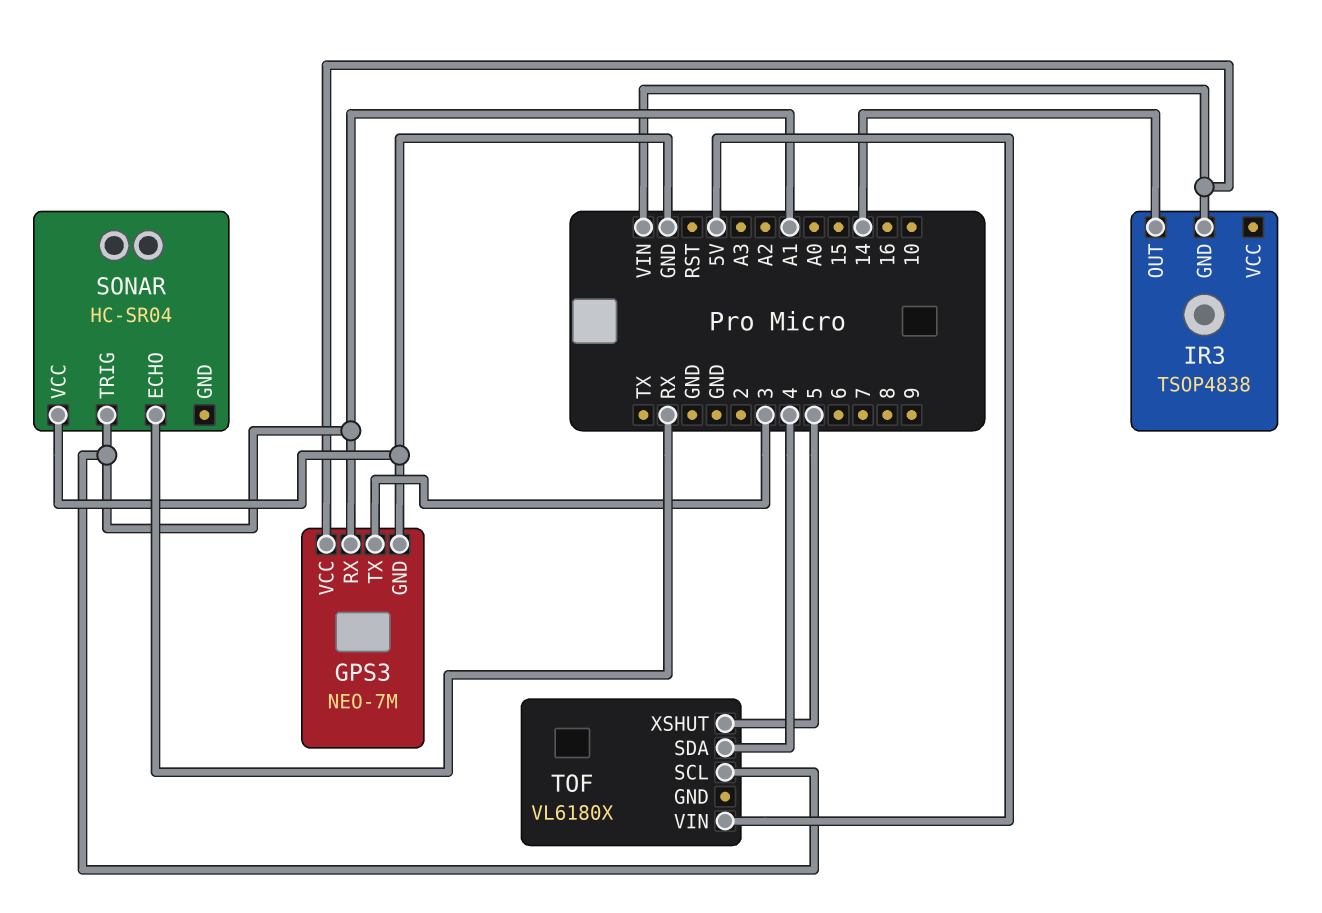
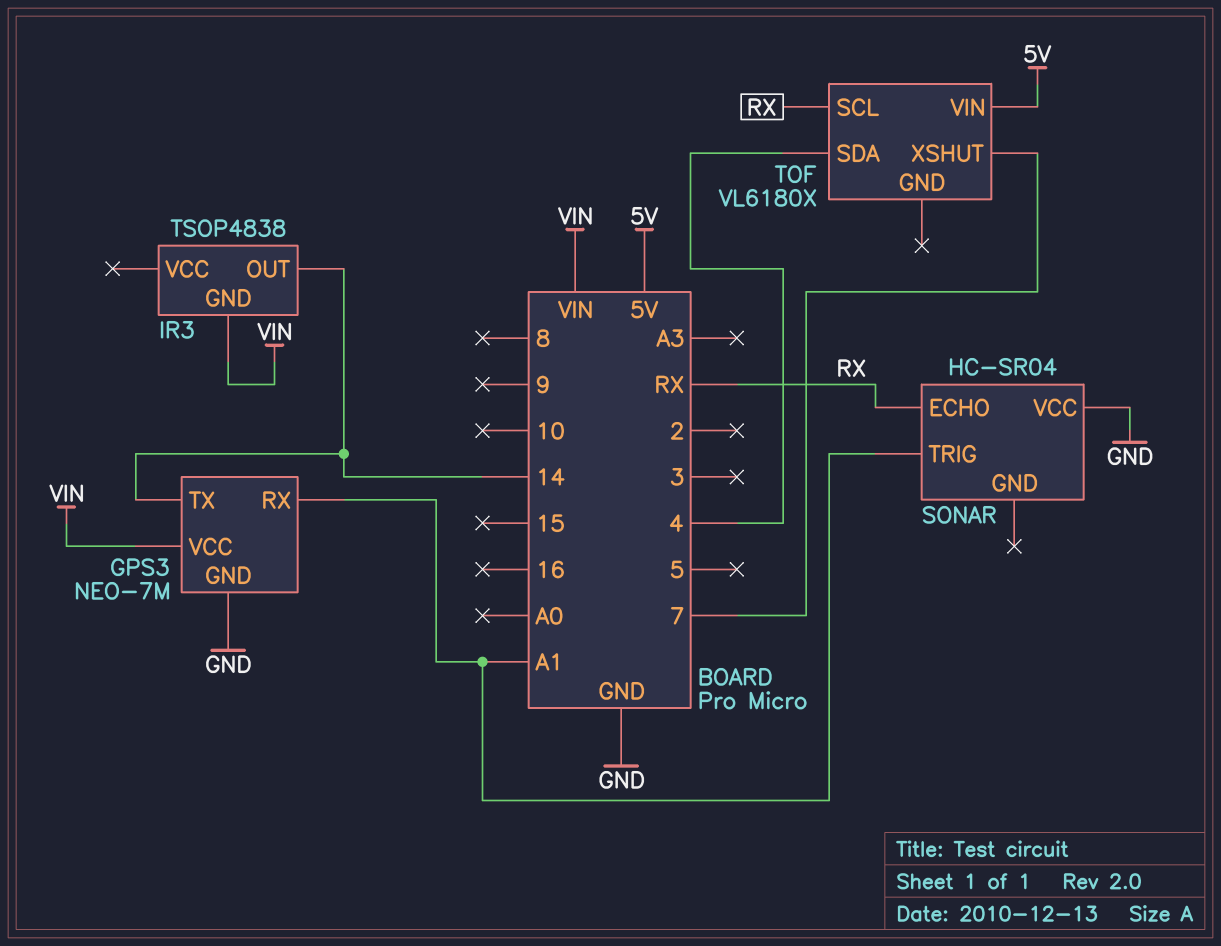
GPS3 pin TX: 3 -> 14
TOF pin SCL: A1 -> RX
TOF pin XSHUT: 5 -> 7

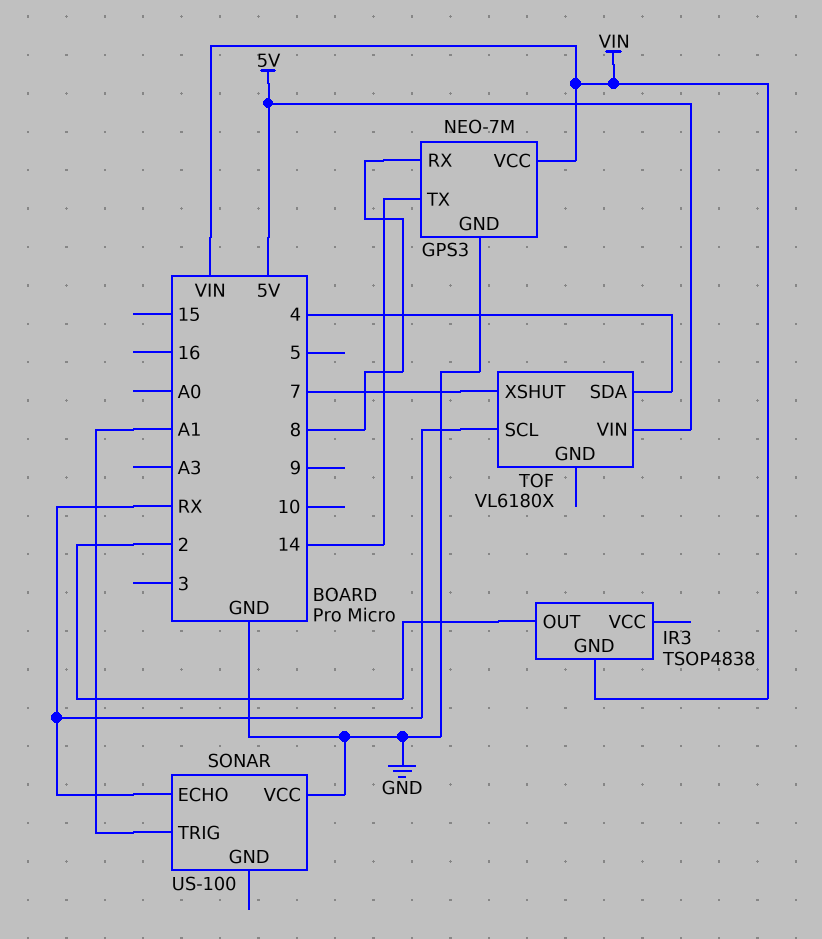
GPS3 pin RX: A1 -> 8
IR3 pin OUT: 14 -> 2
SONAR: HC-SR04 -> US-100

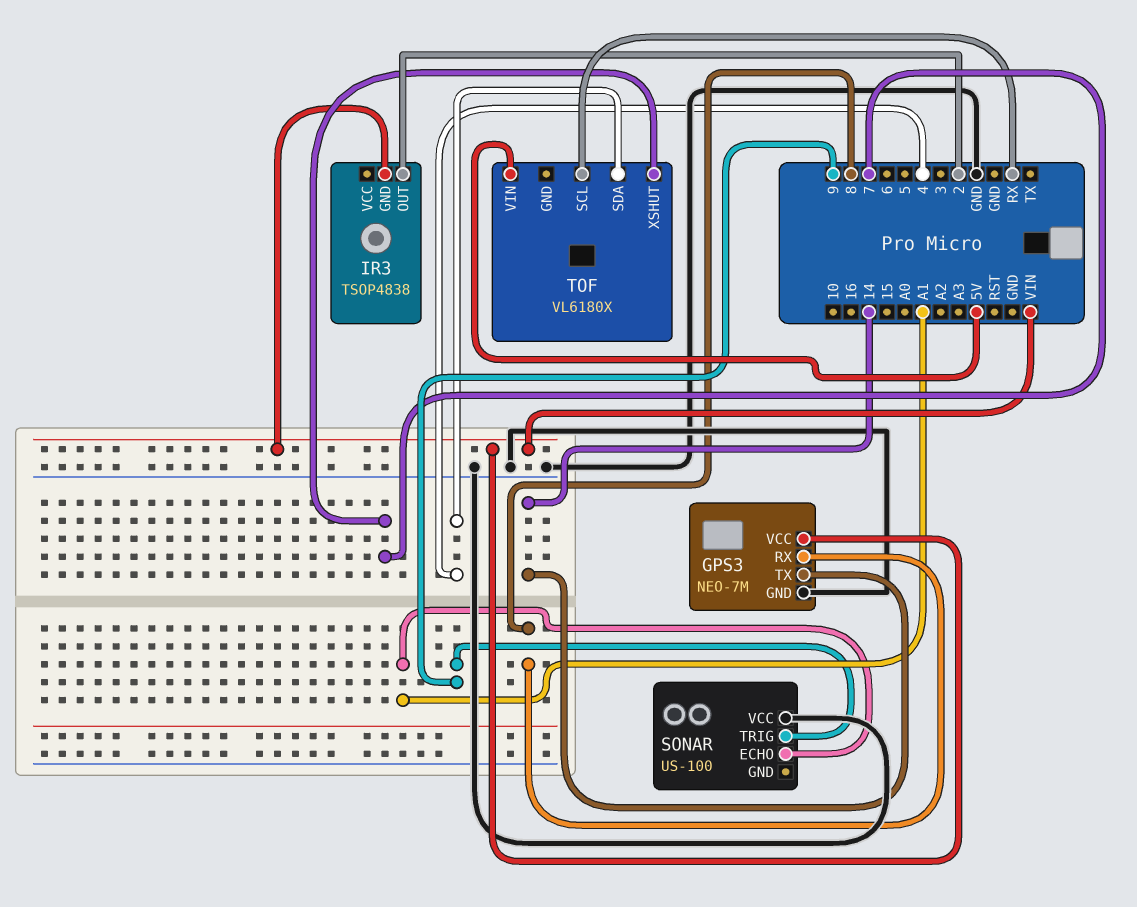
SONAR pin ECHO: RX -> A1
SONAR pin TRIG: A1 -> 9

